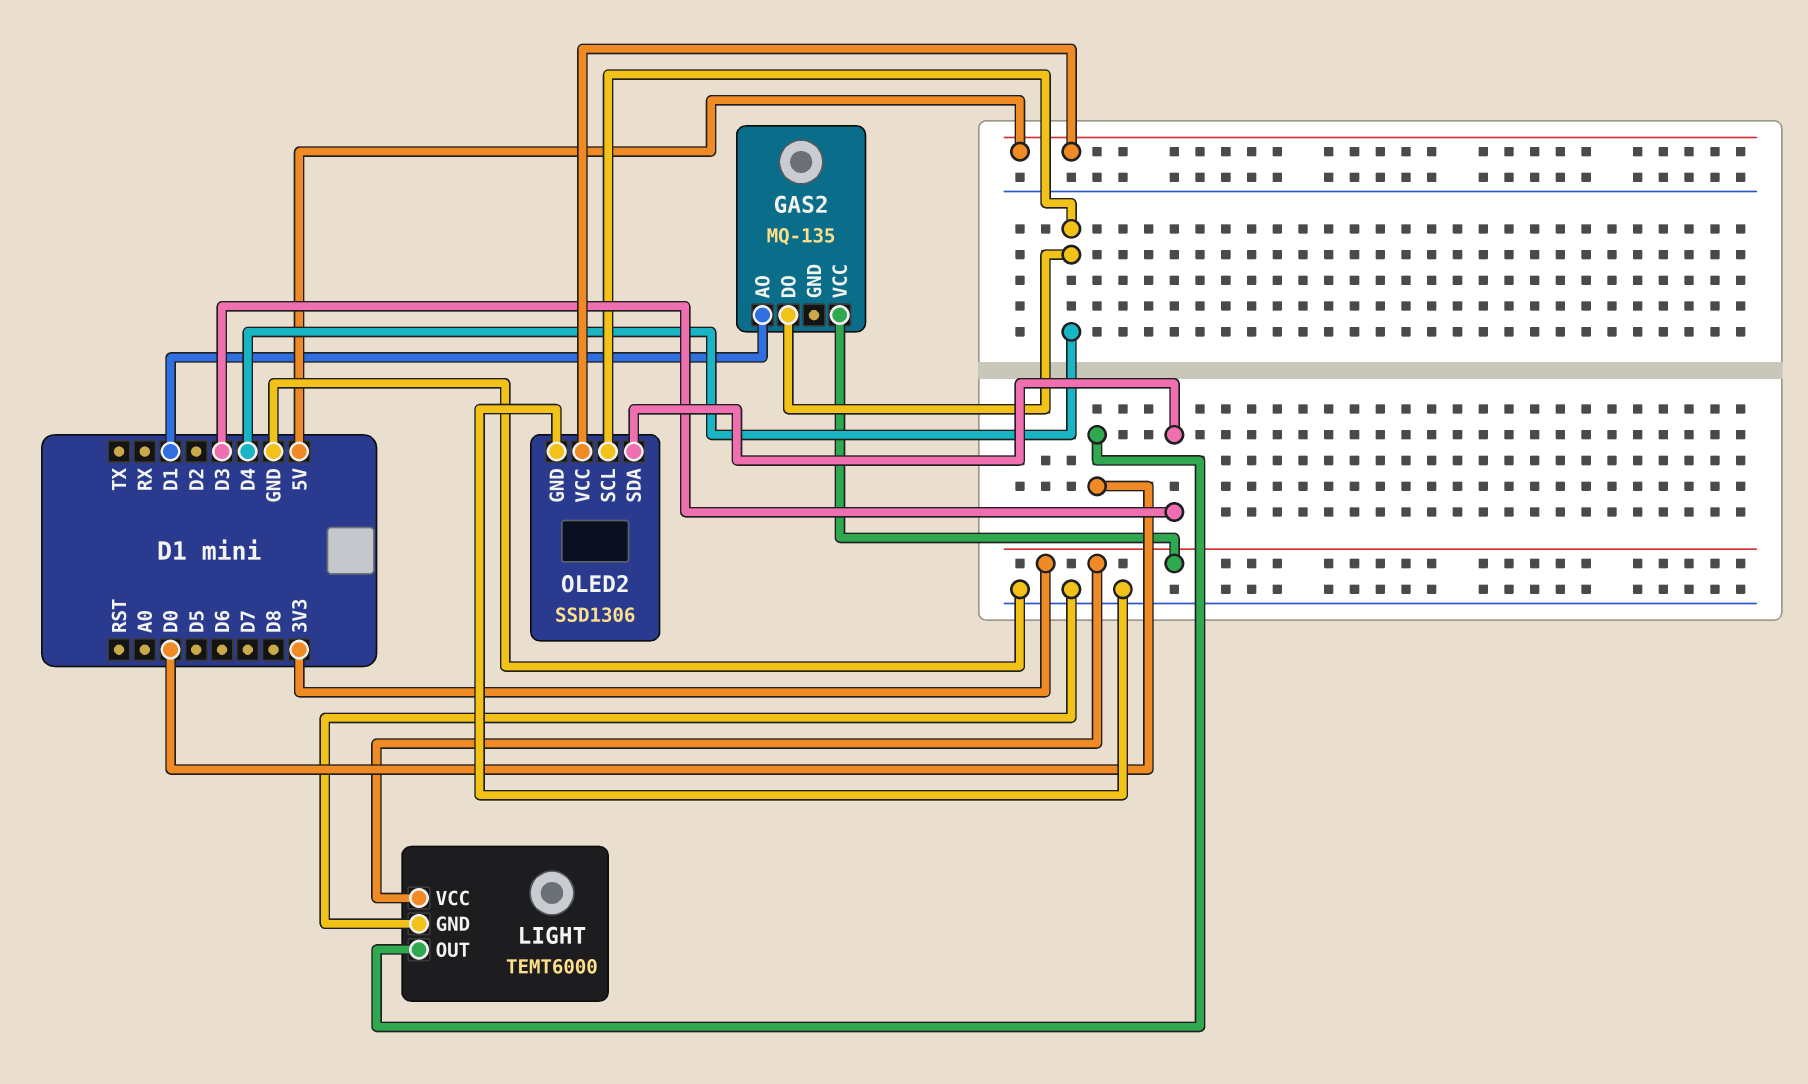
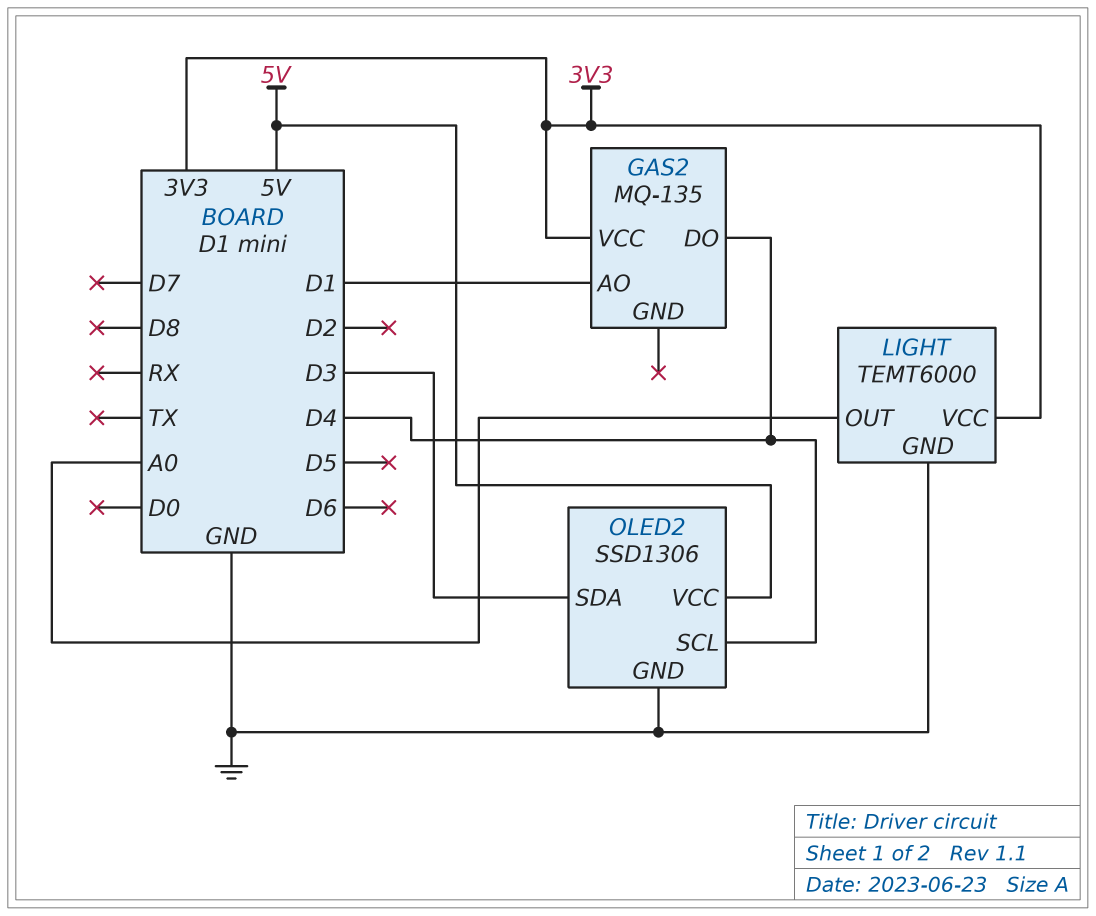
LIGHT pin OUT: D0 -> A0

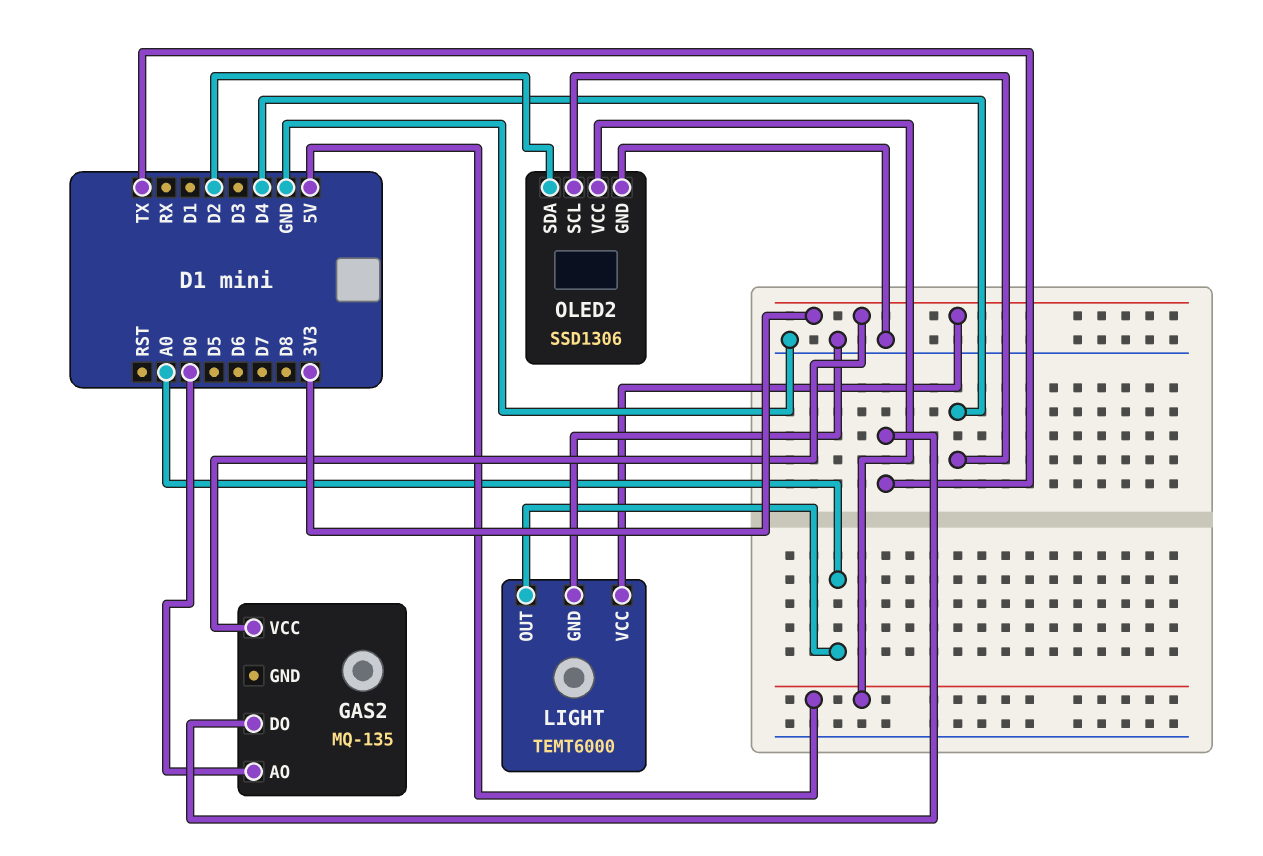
GAS2 pin AO: D1 -> D0
GAS2 pin DO: D4 -> TX
OLED2 pin SDA: D3 -> D2

